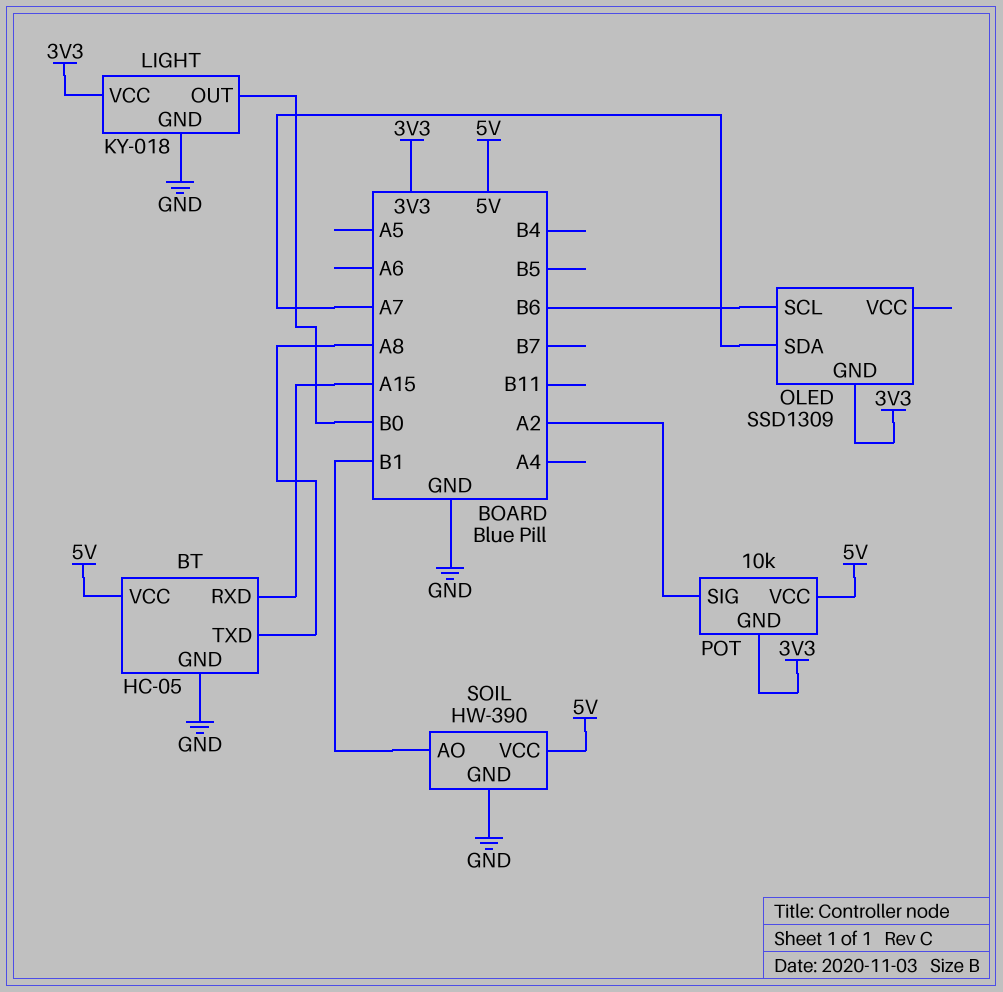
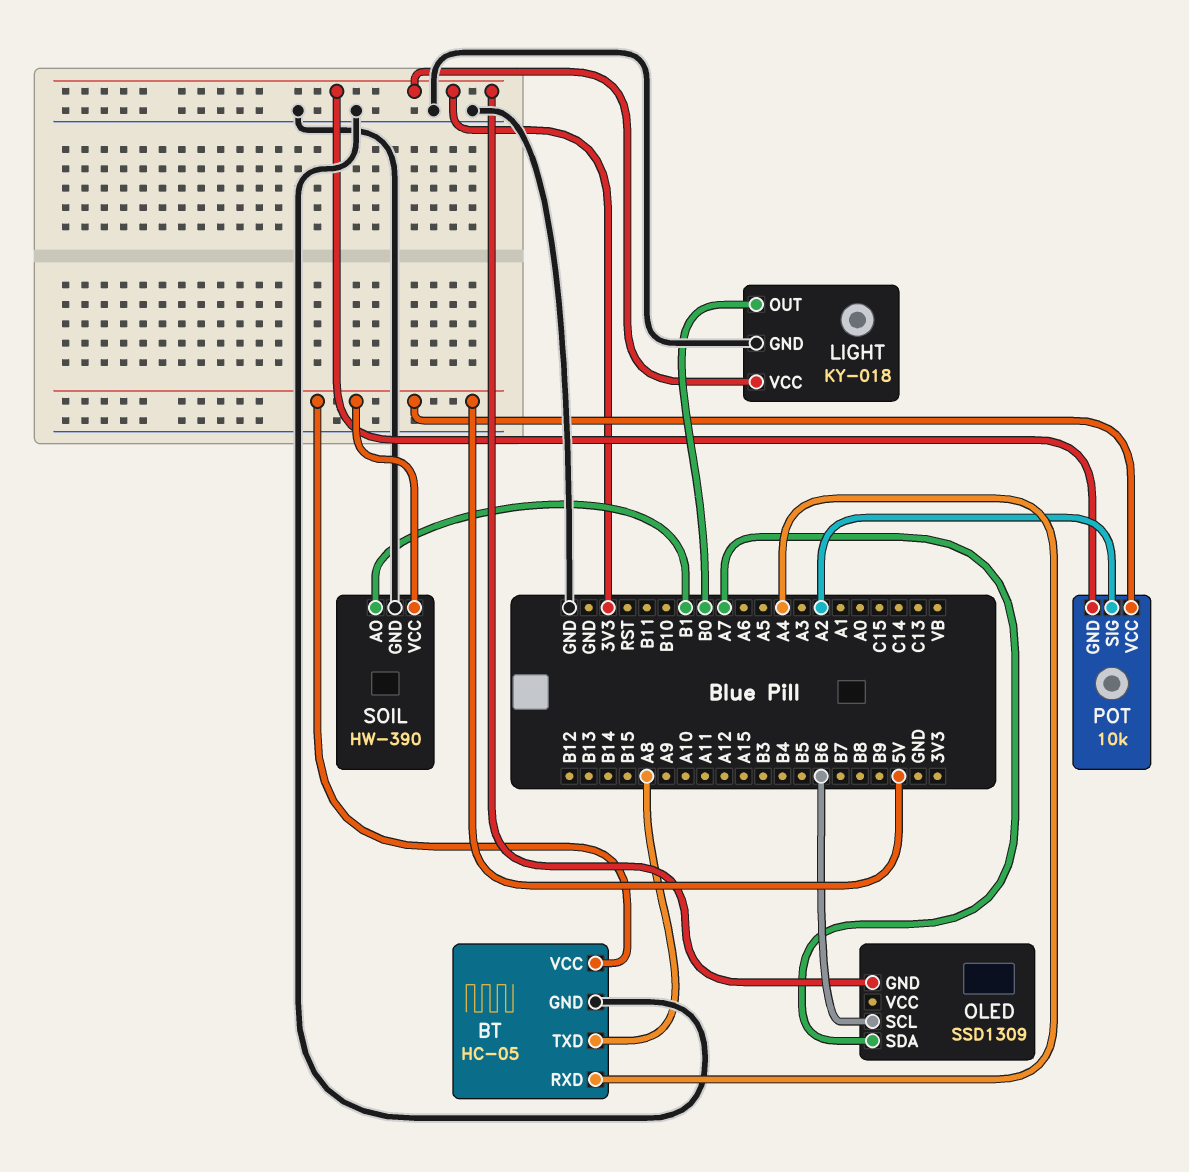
BT pin RXD: A15 -> A4

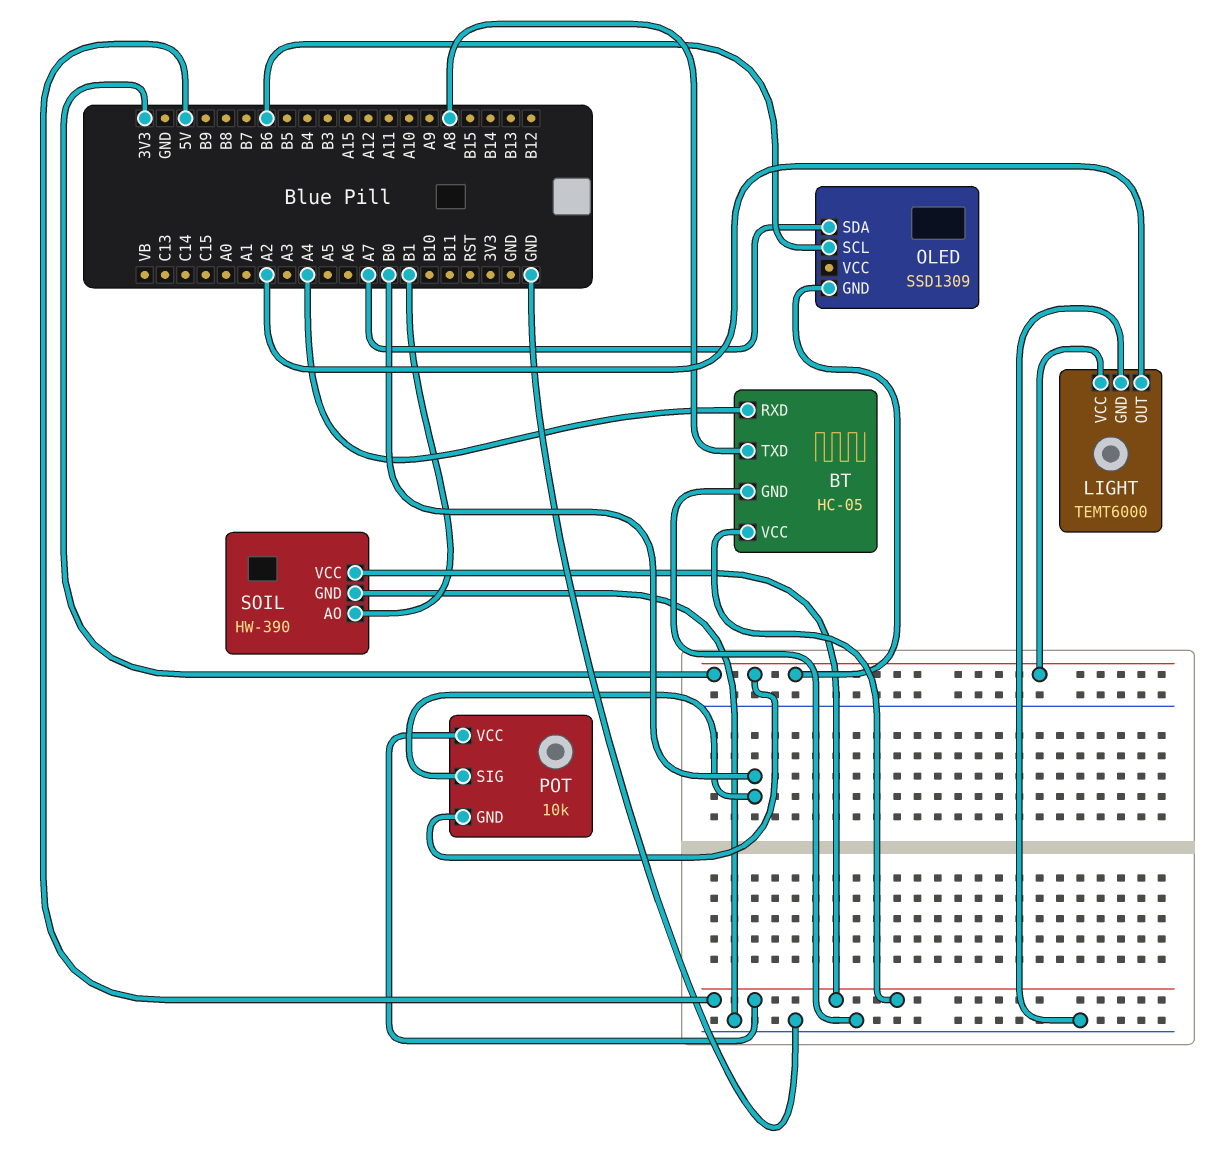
LIGHT: KY-018 -> TEMT6000
LIGHT pin OUT: B0 -> A2
POT pin SIG: A2 -> B0

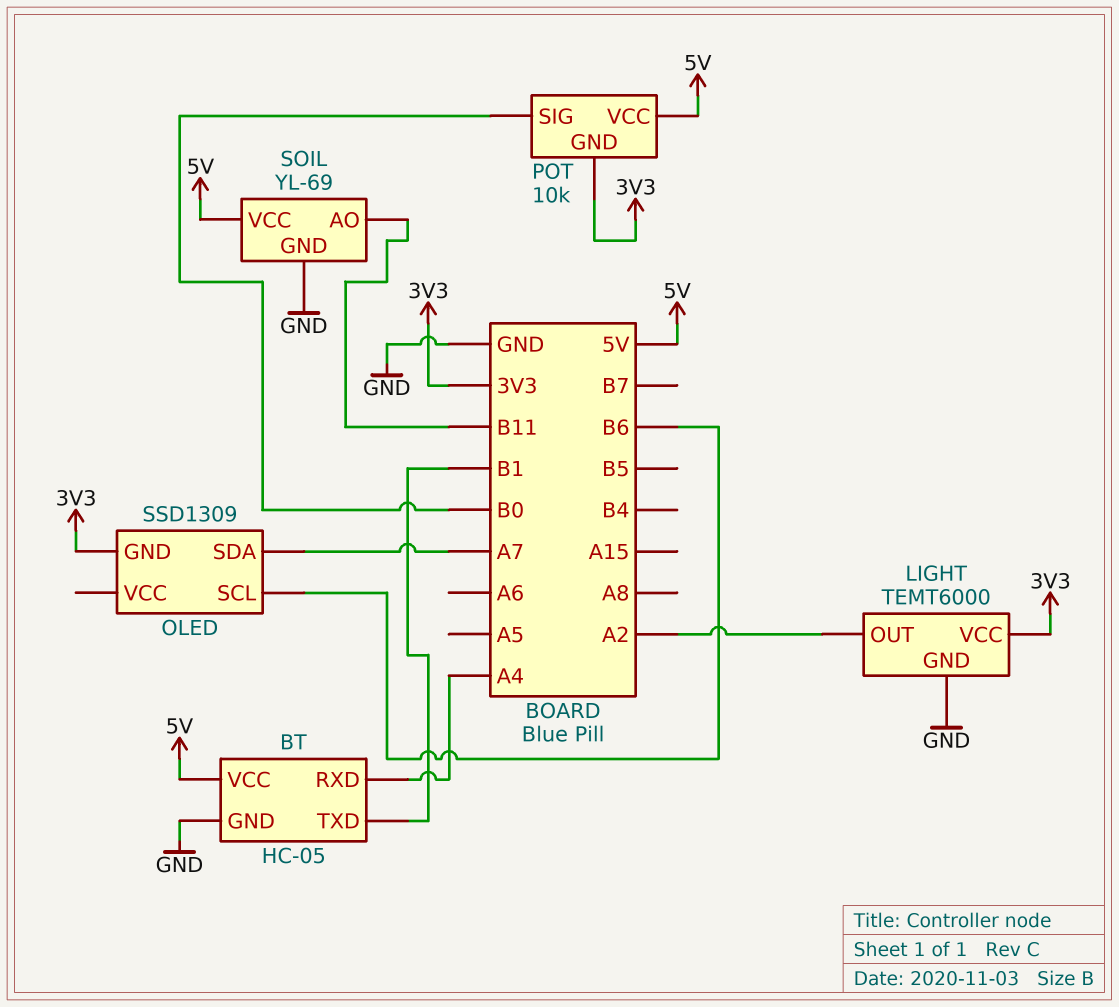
BT pin TXD: A8 -> B1
SOIL: HW-390 -> YL-69
SOIL pin AO: B1 -> B11

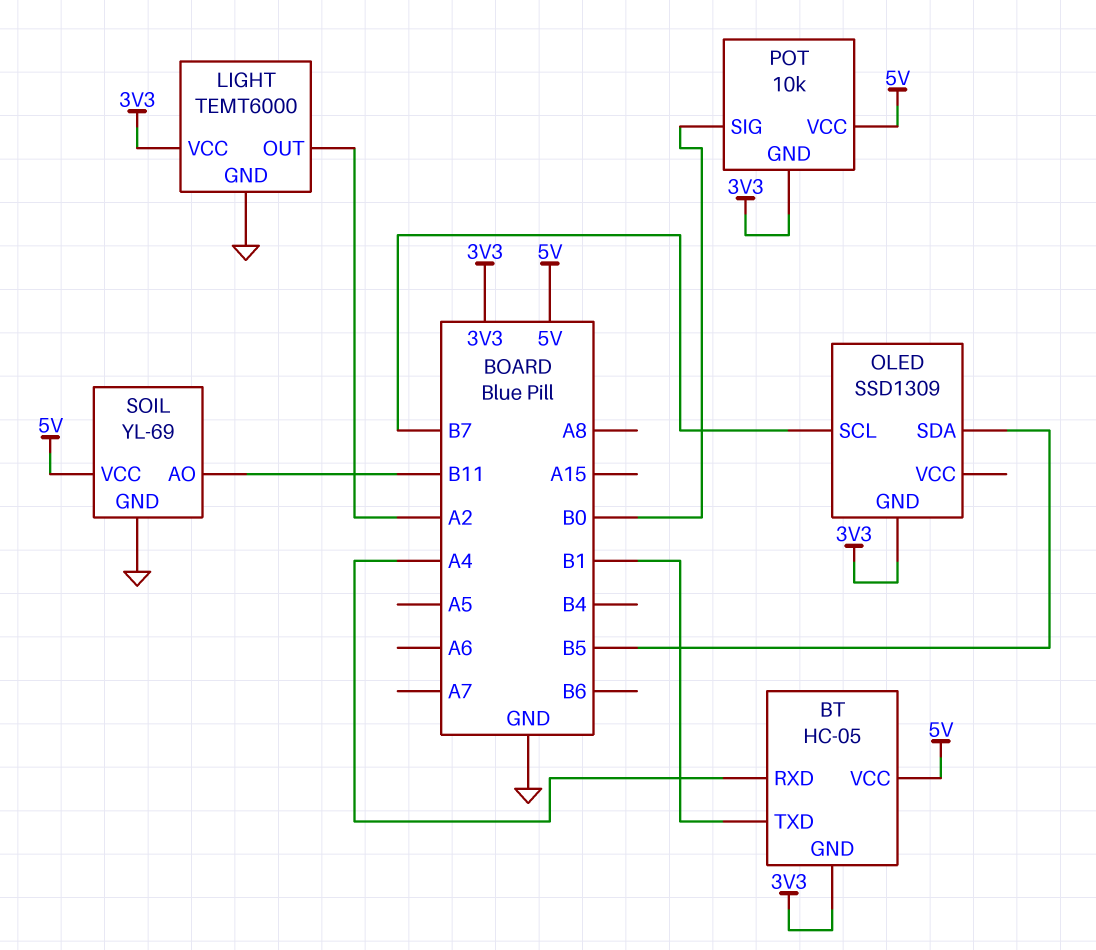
BT pin GND: GND -> 3V3
OLED pin SCL: B6 -> B7
OLED pin SDA: A7 -> B5

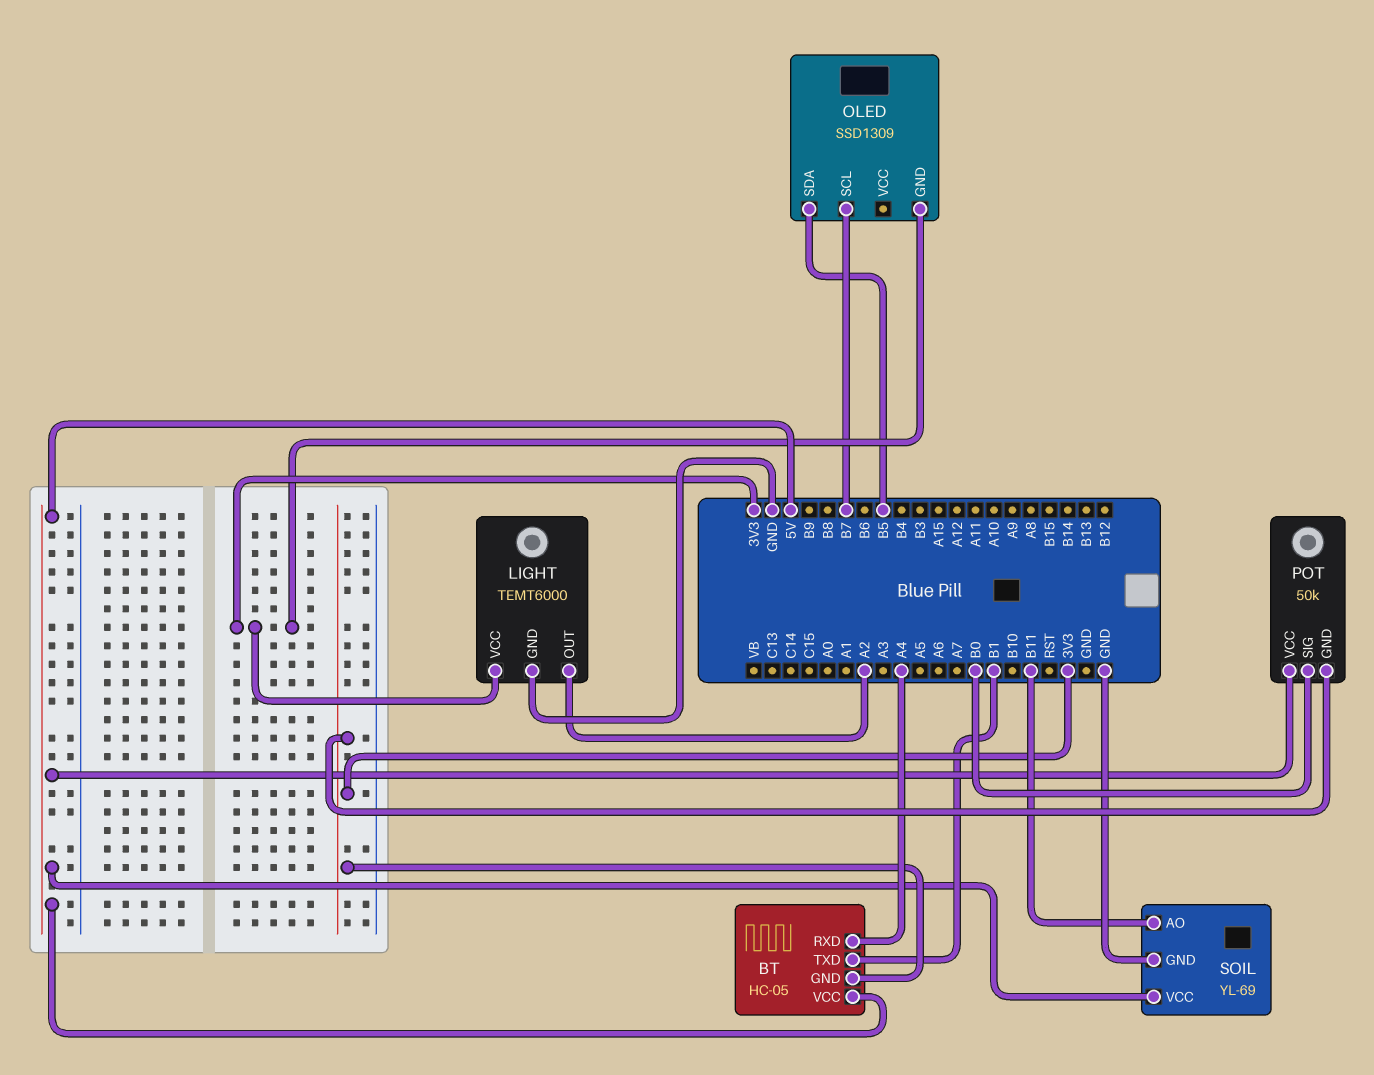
POT: 10k -> 50k

